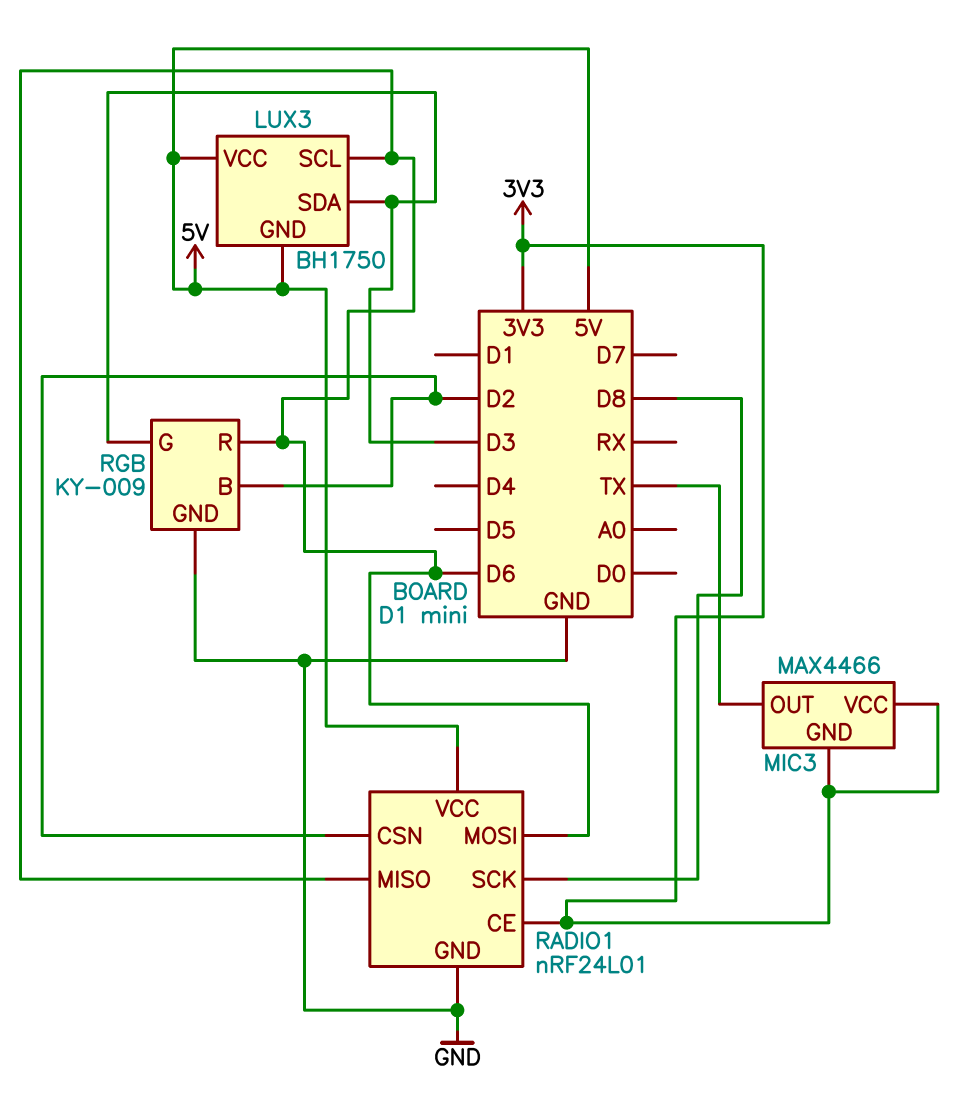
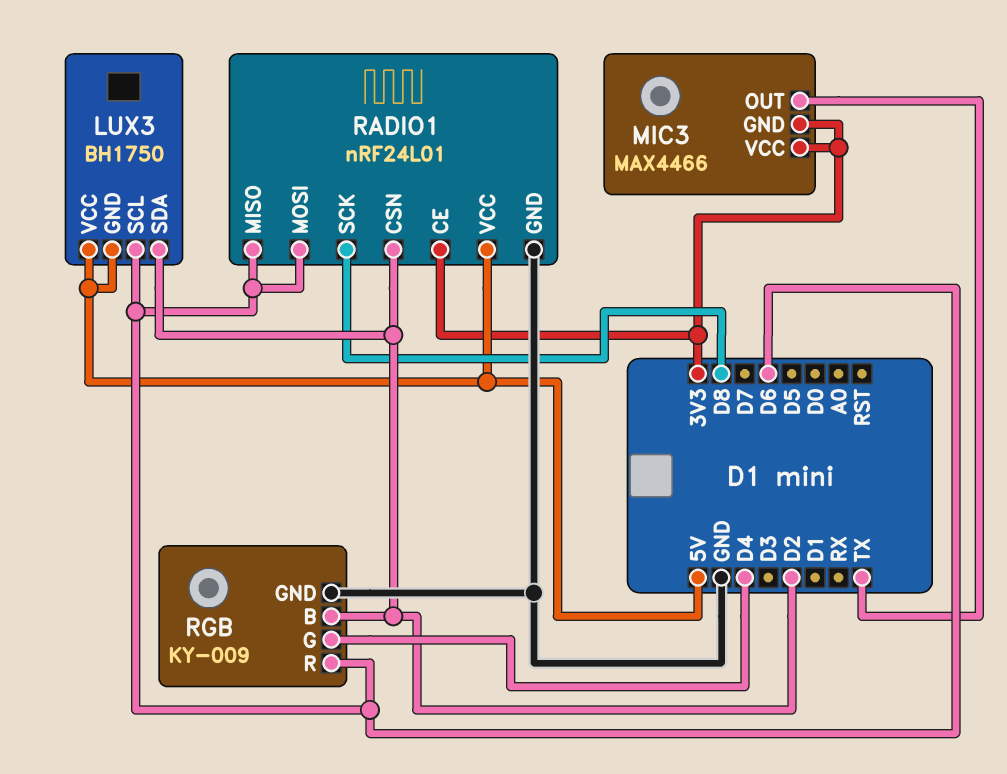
LUX3 pin SDA: D3 -> D2
RGB pin G: D3 -> D4

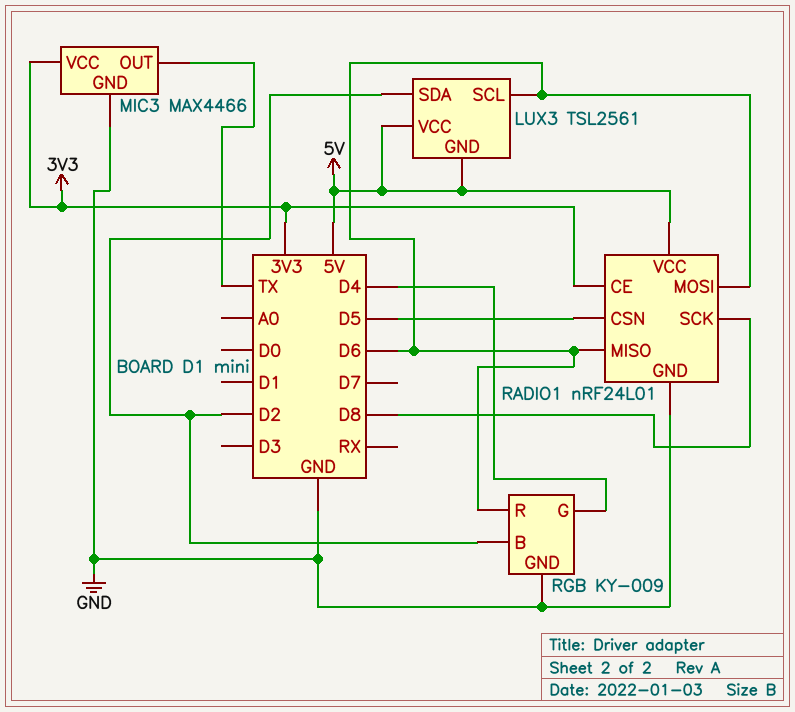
LUX3: BH1750 -> TSL2561
MIC3 pin GND: 3V3 -> GND
RADIO1 pin CSN: D2 -> D5

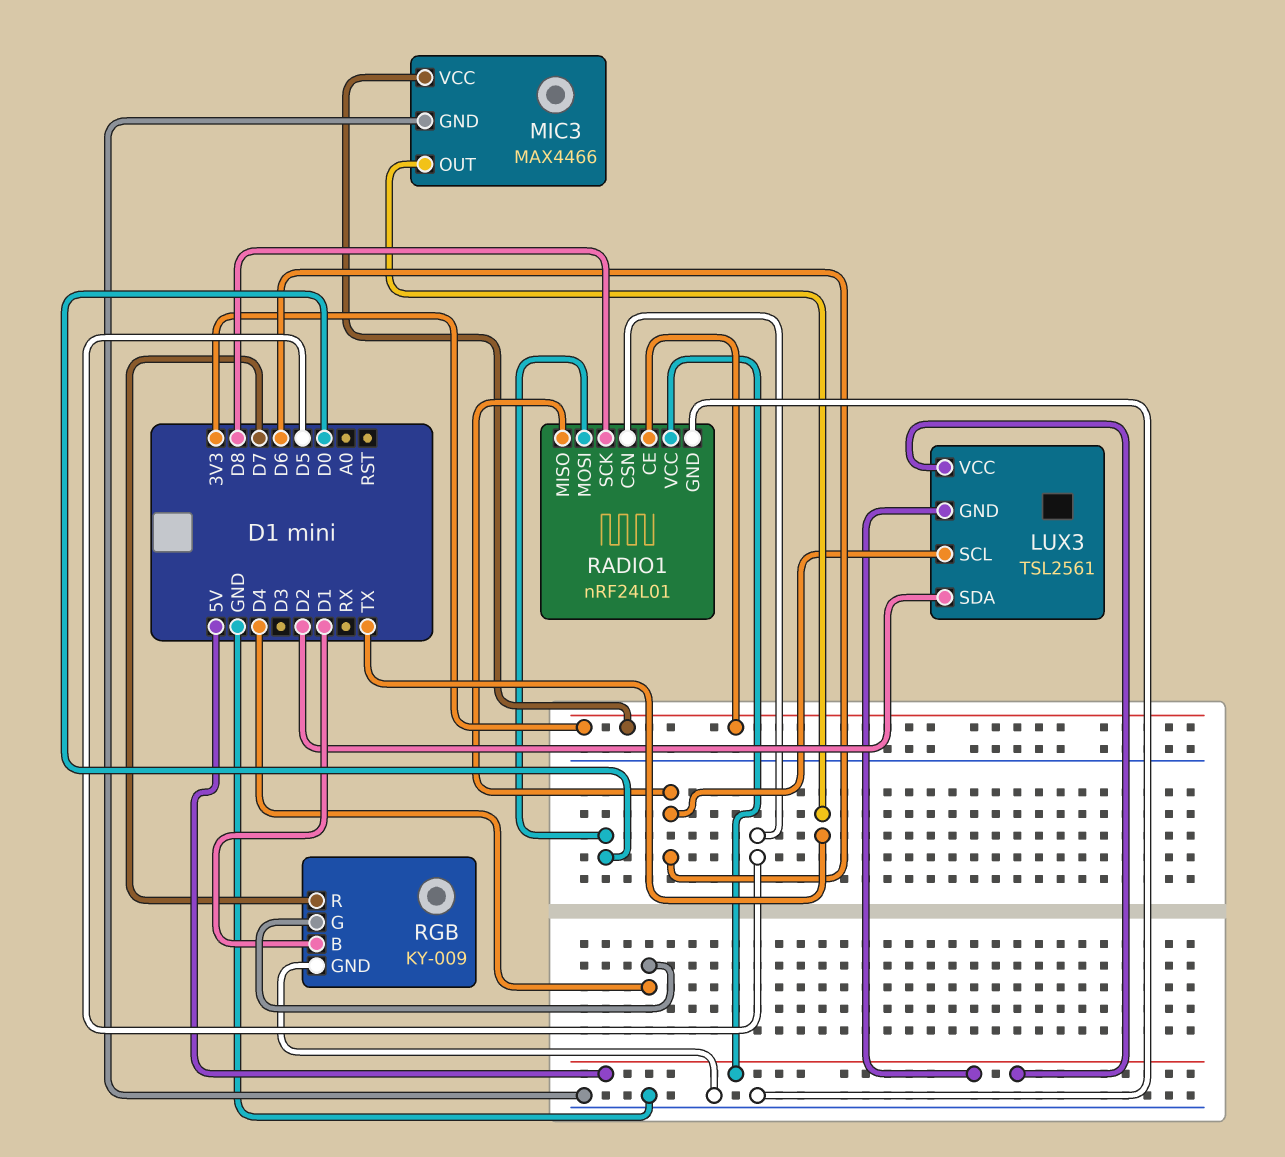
RADIO1 pin MOSI: D6 -> D0
RGB pin B: D2 -> D1
RGB pin R: D6 -> D7

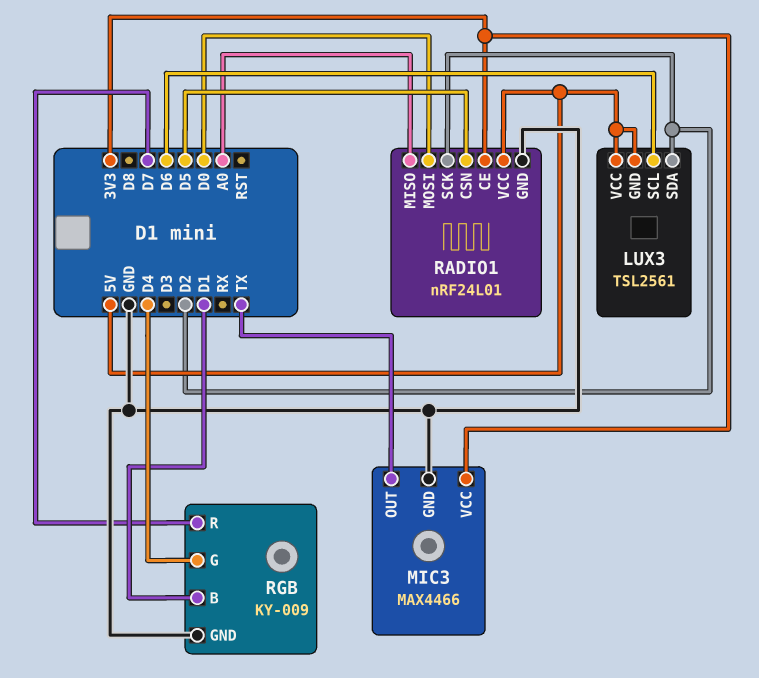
RADIO1 pin MISO: D6 -> A0
RADIO1 pin SCK: D8 -> D2

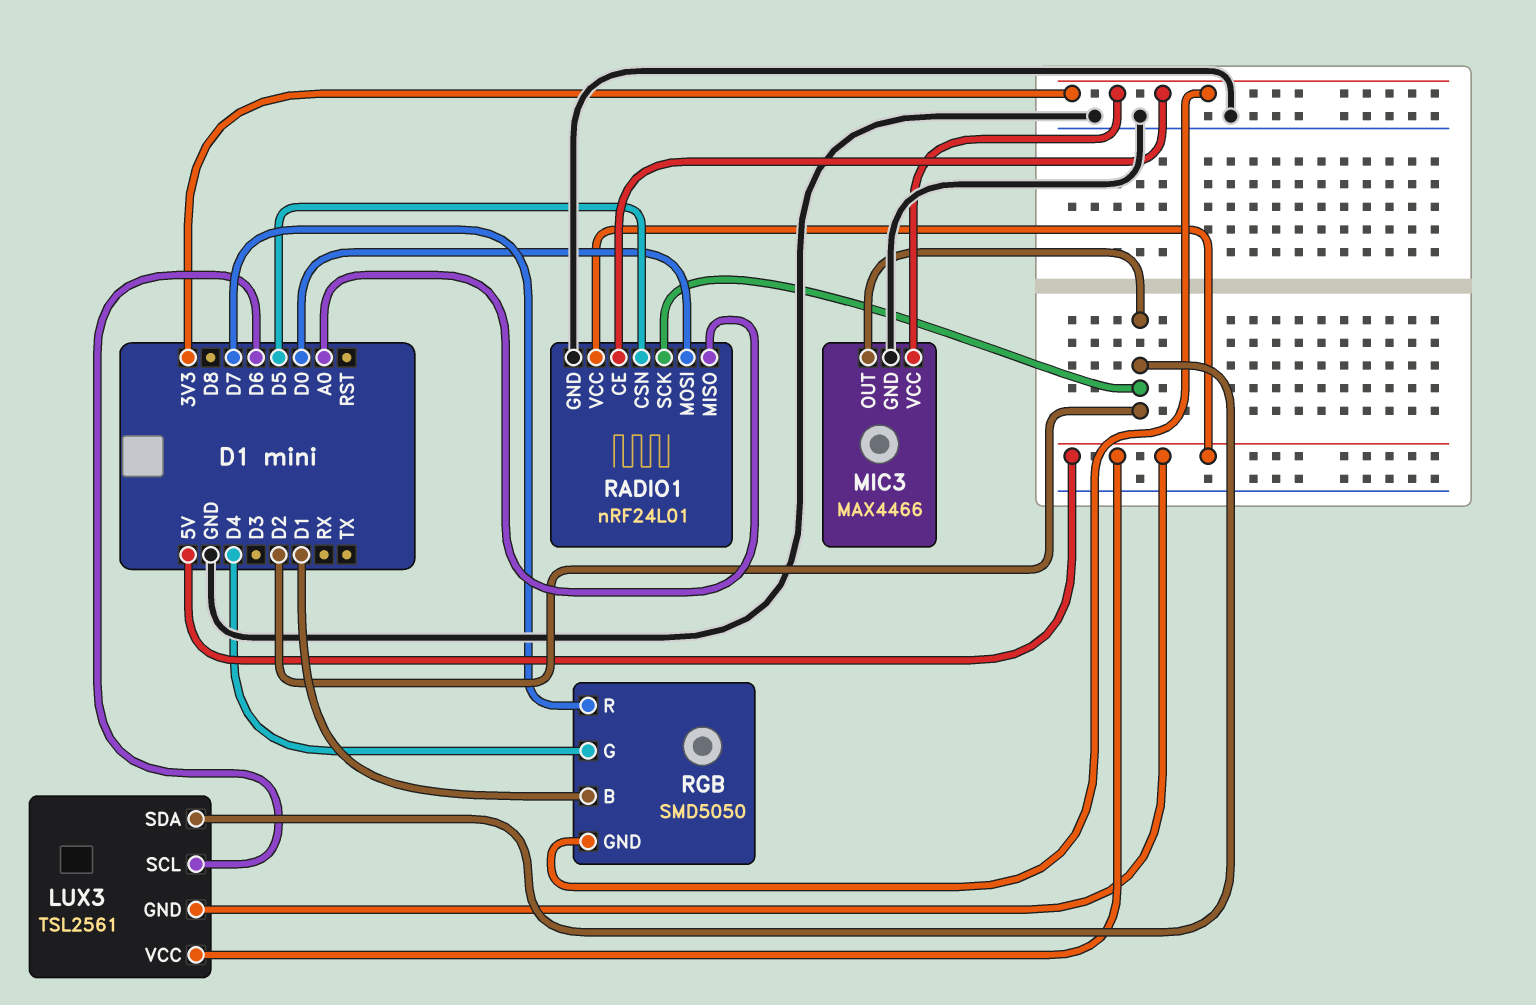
MIC3 pin OUT: TX -> D2
RGB: KY-009 -> SMD5050
RGB pin GND: GND -> 3V3

